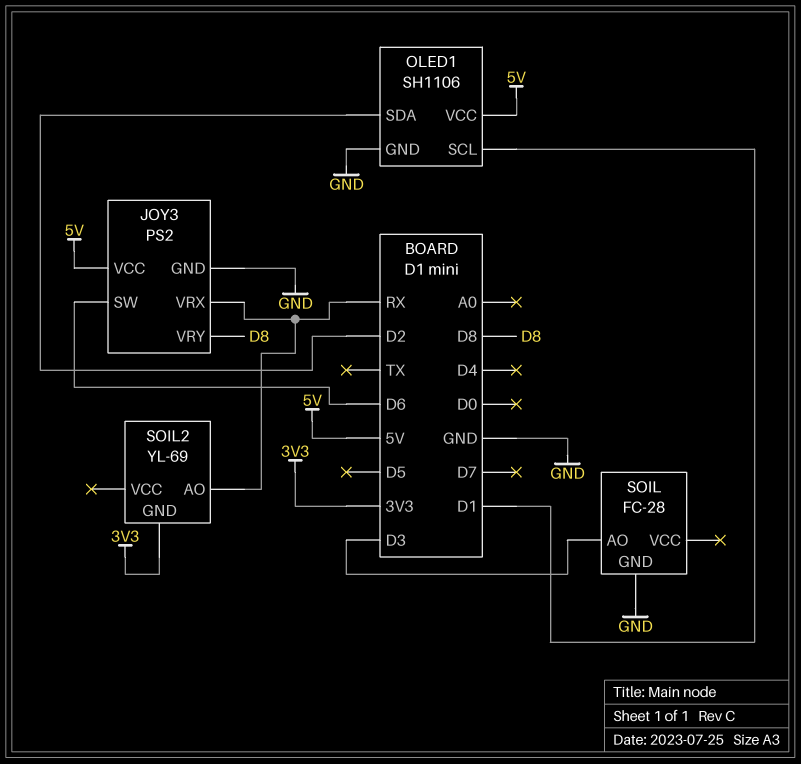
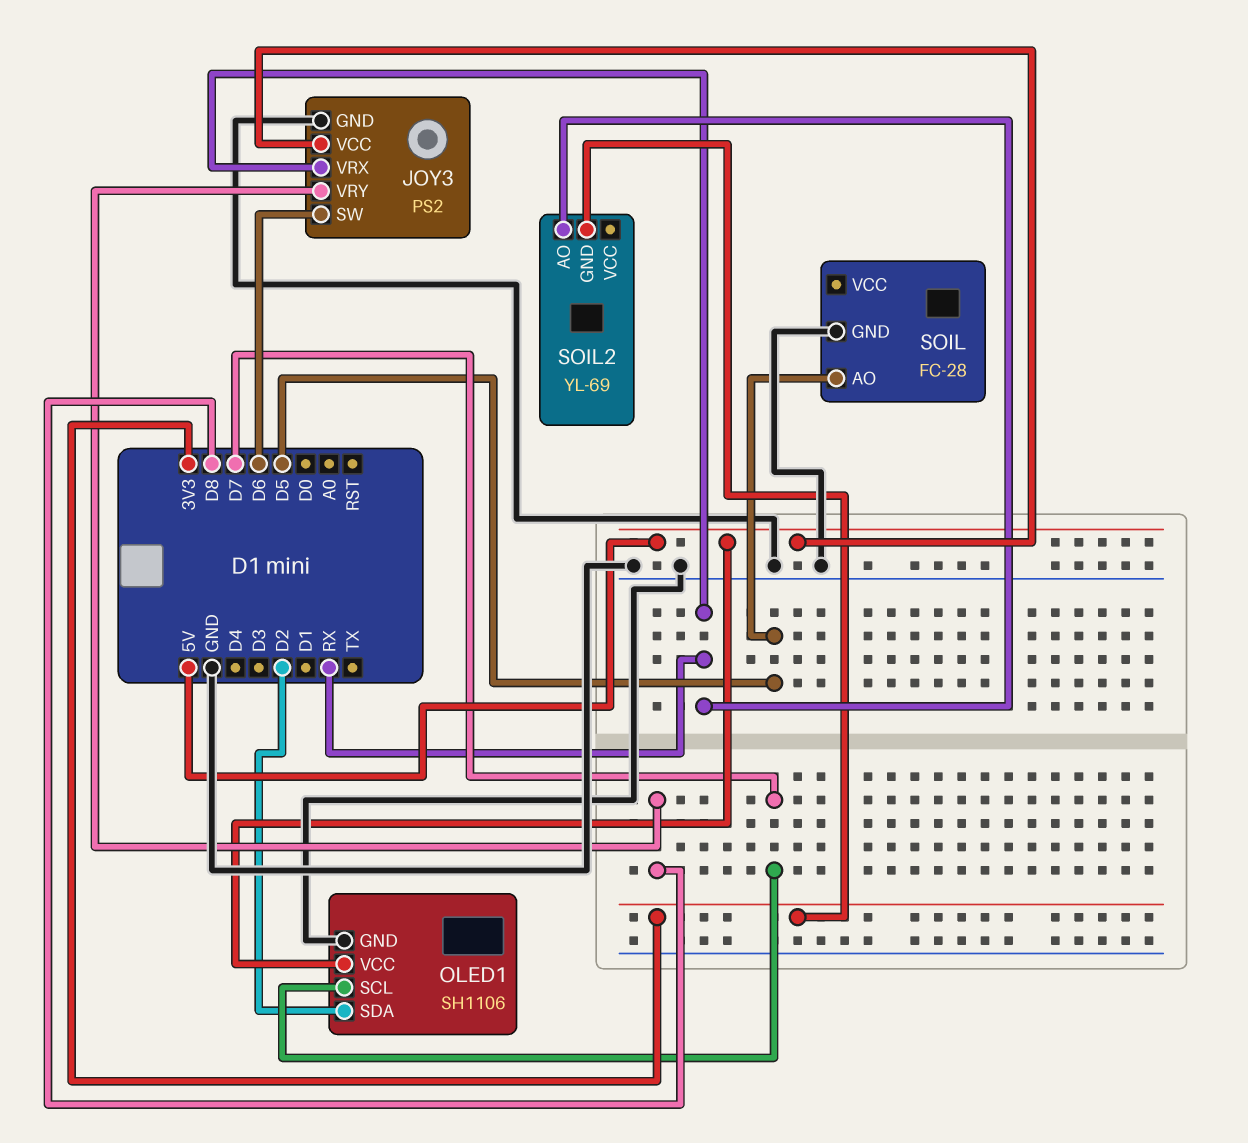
OLED1 pin SCL: D1 -> D7
SOIL pin AO: D3 -> D5

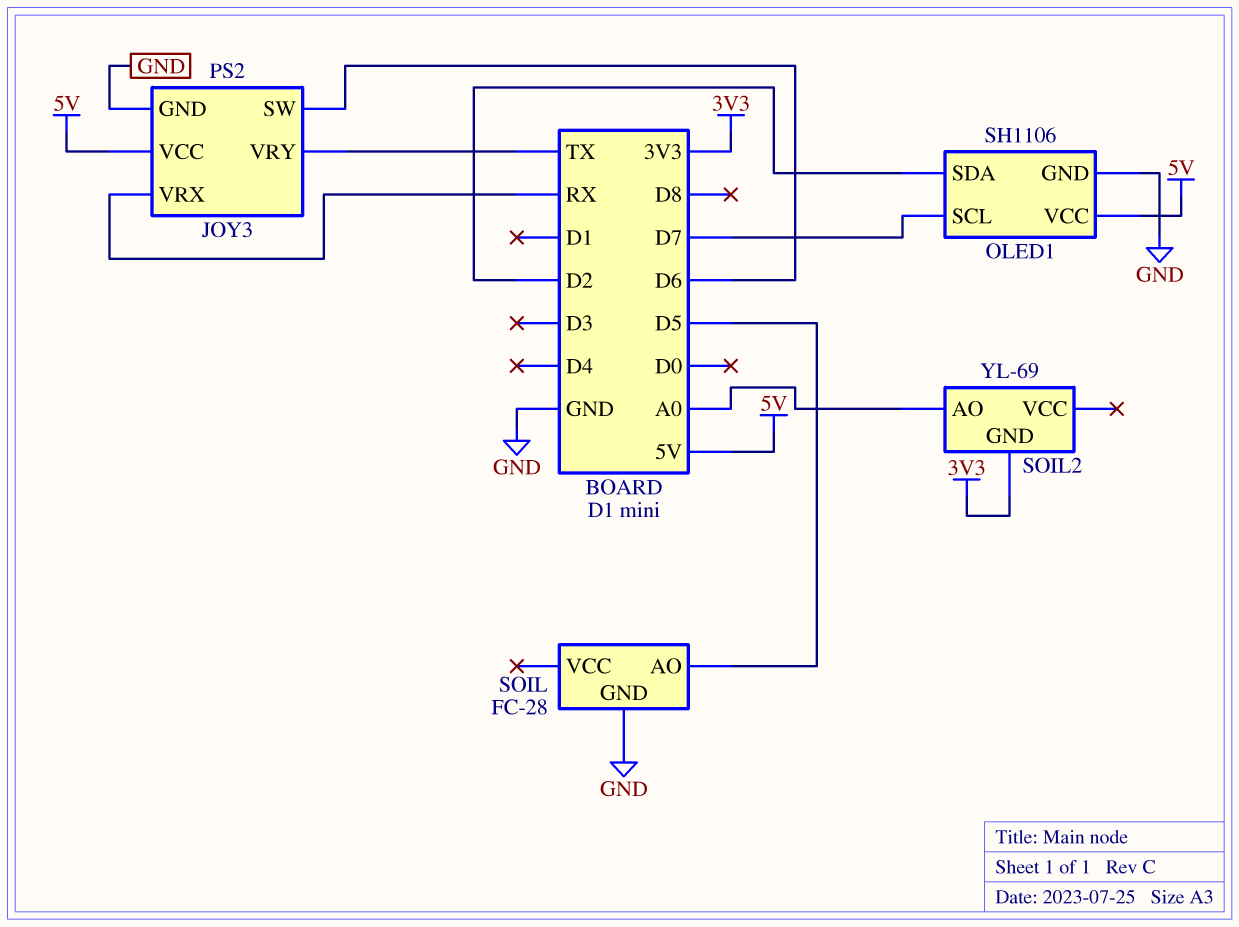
JOY3 pin VRY: D8 -> TX
SOIL2 pin AO: RX -> A0

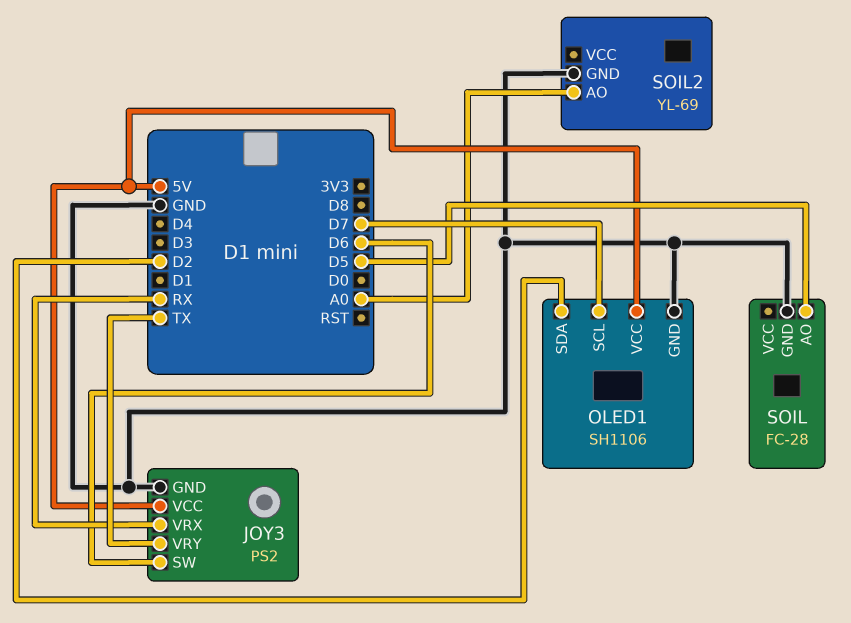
SOIL2 pin GND: 3V3 -> GND

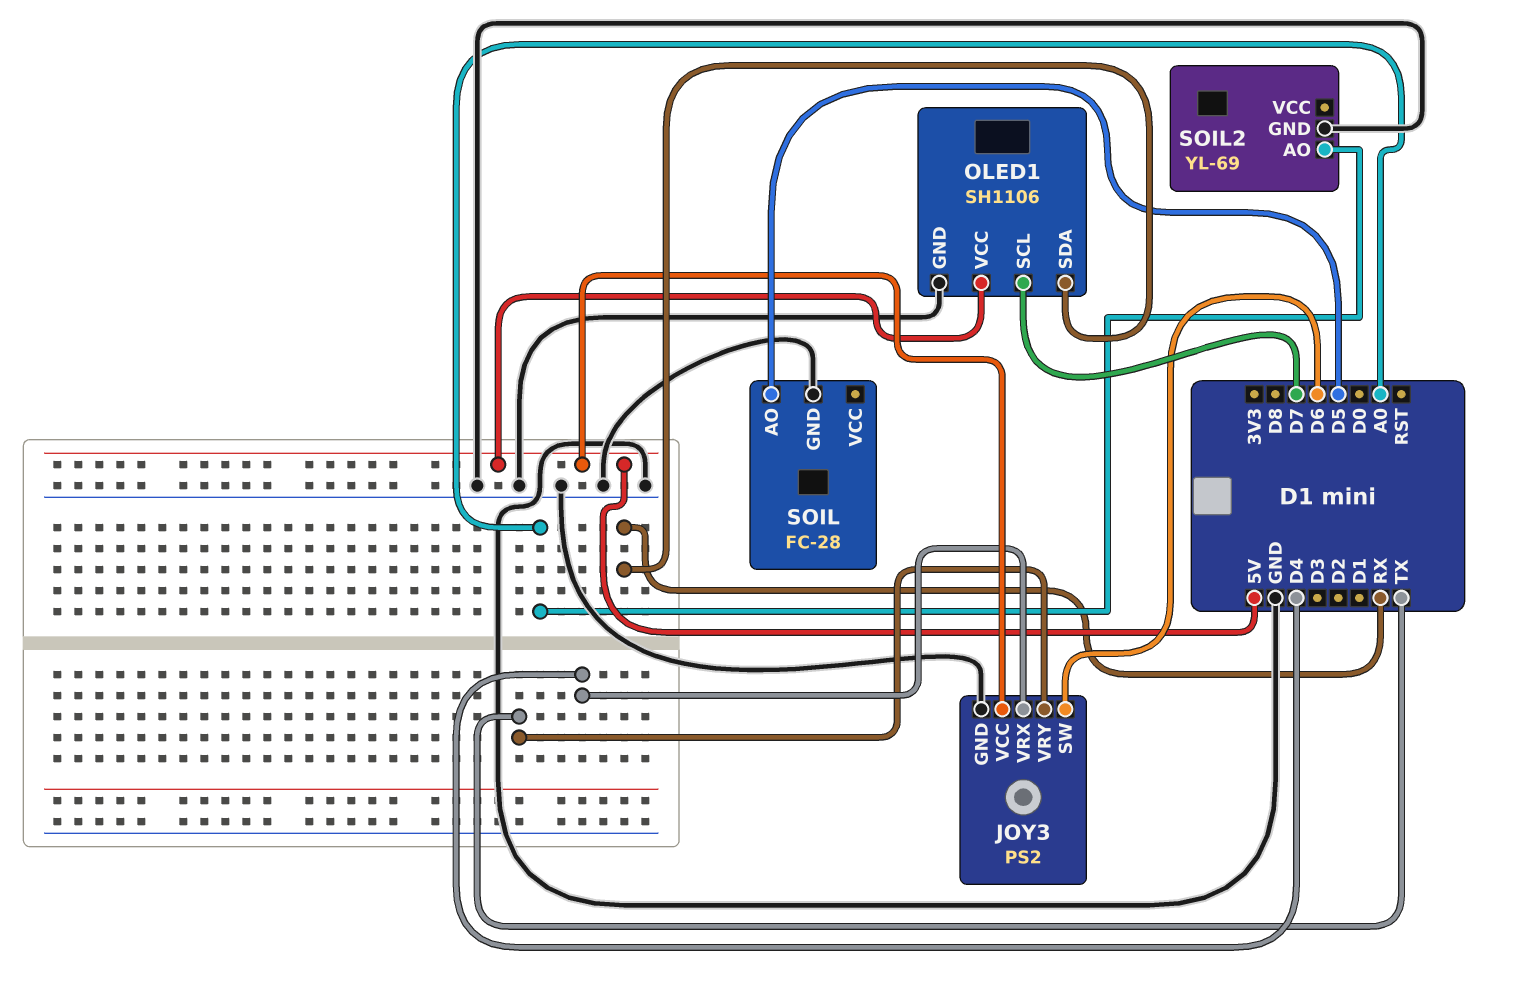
JOY3 pin VRX: RX -> D4
OLED1 pin SDA: D2 -> RX

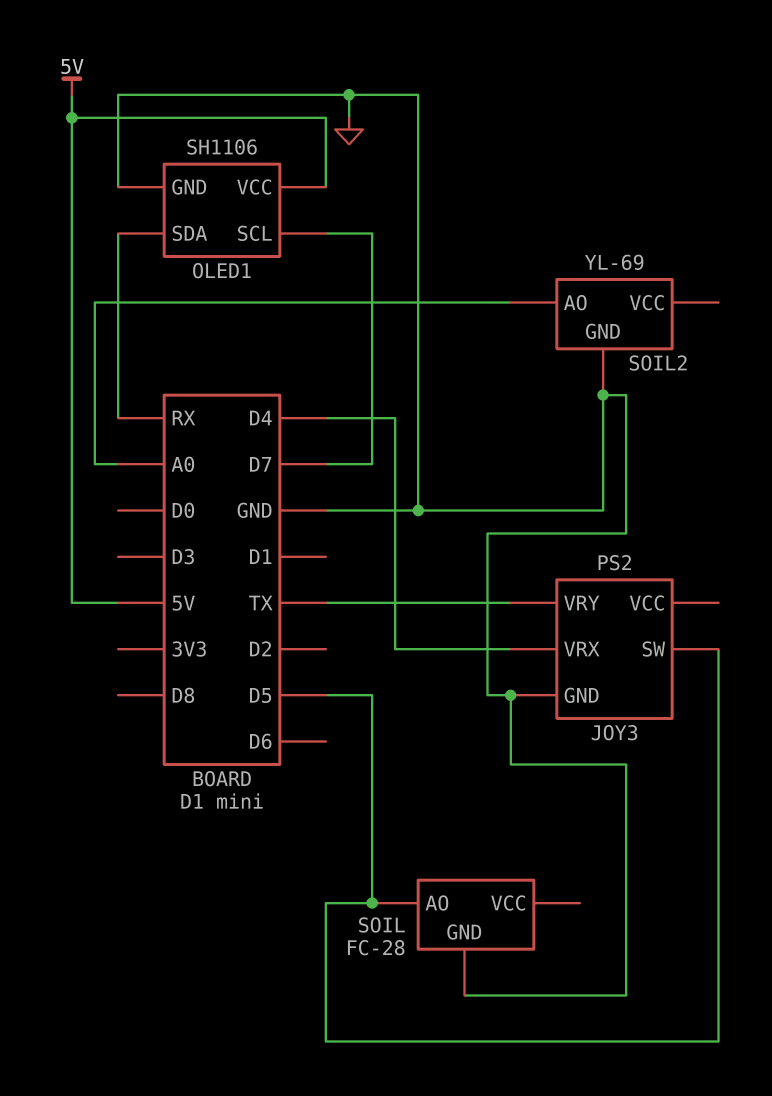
JOY3 pin SW: D6 -> D5
JOY3 pin VCC: 5V -> none

